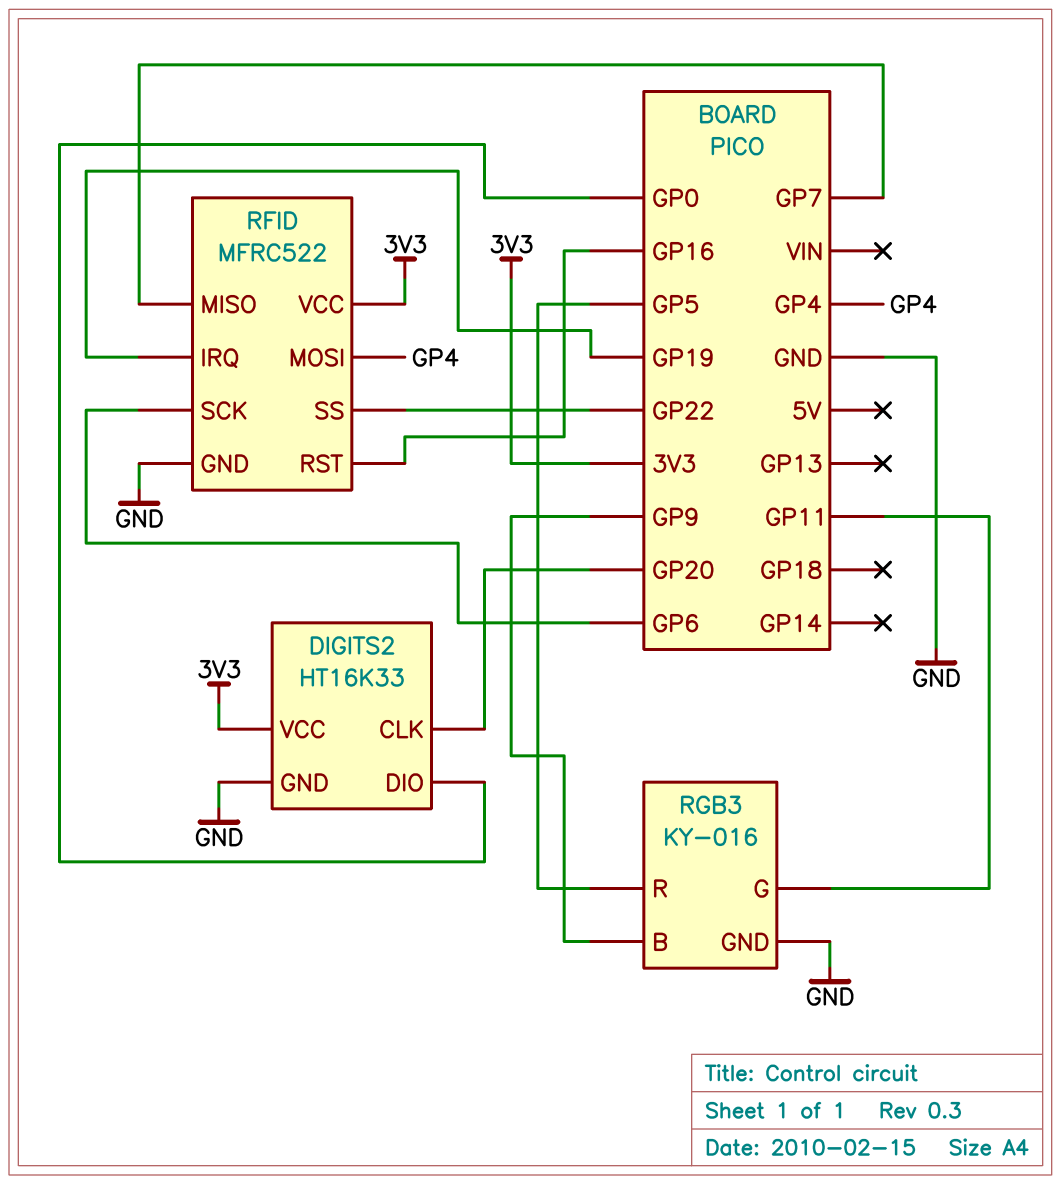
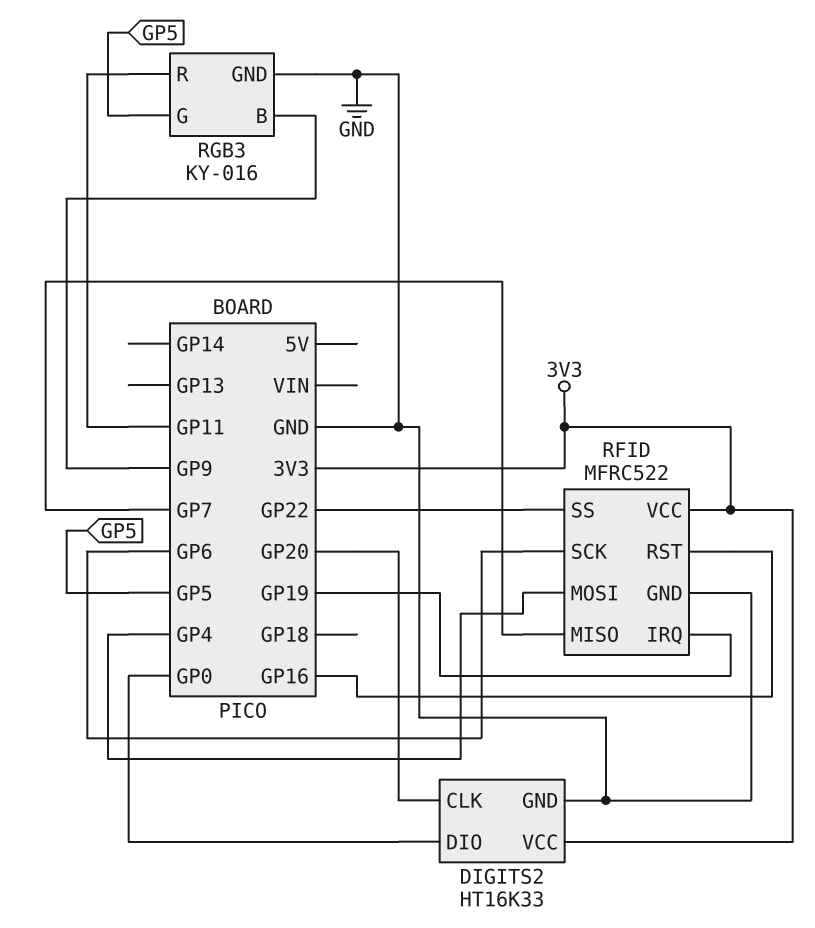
RGB3 pin G: GP11 -> GP5
RGB3 pin R: GP5 -> GP11

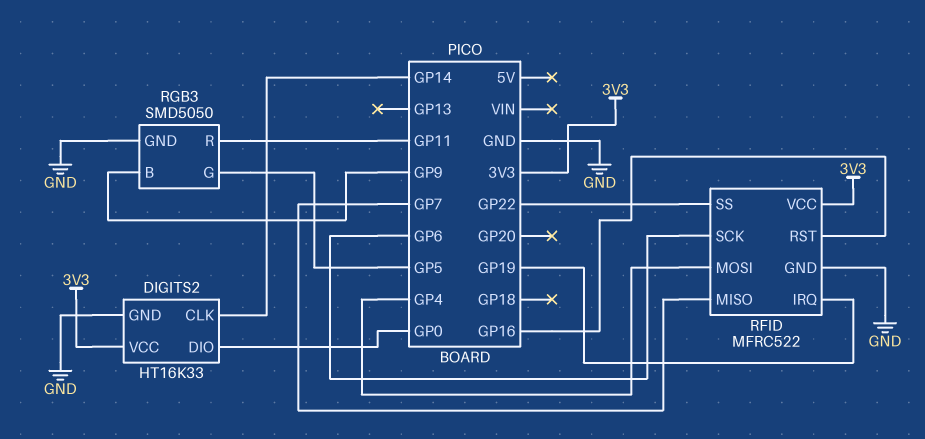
DIGITS2 pin CLK: GP20 -> GP14
RGB3: KY-016 -> SMD5050

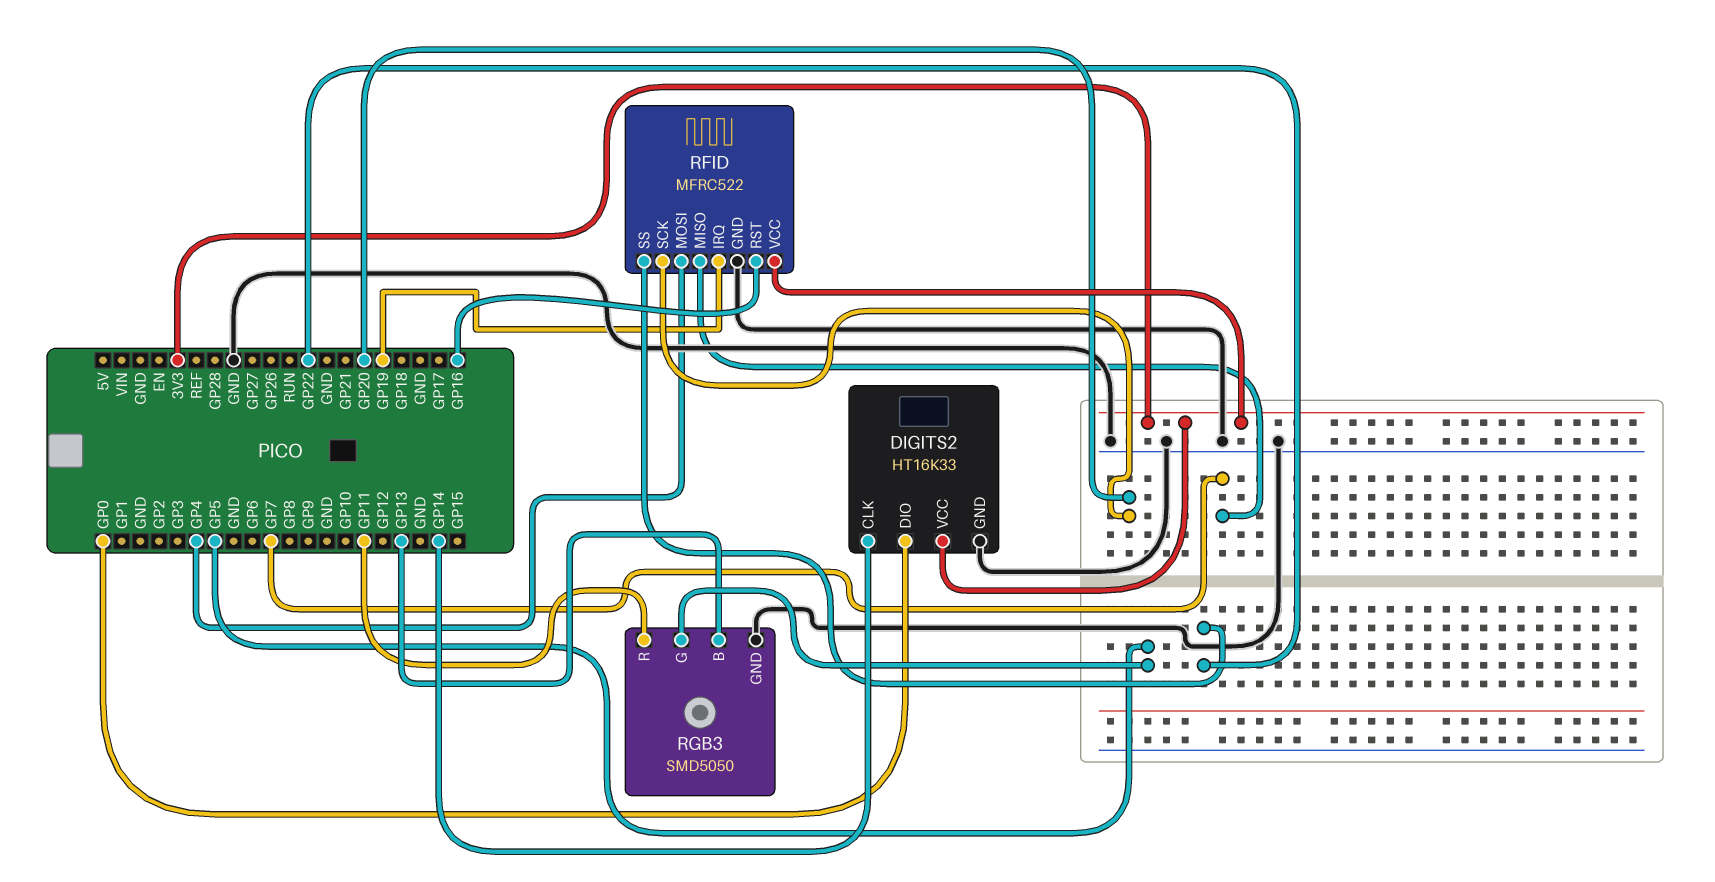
RFID pin SCK: GP6 -> GP20
RGB3 pin B: GP9 -> GP13

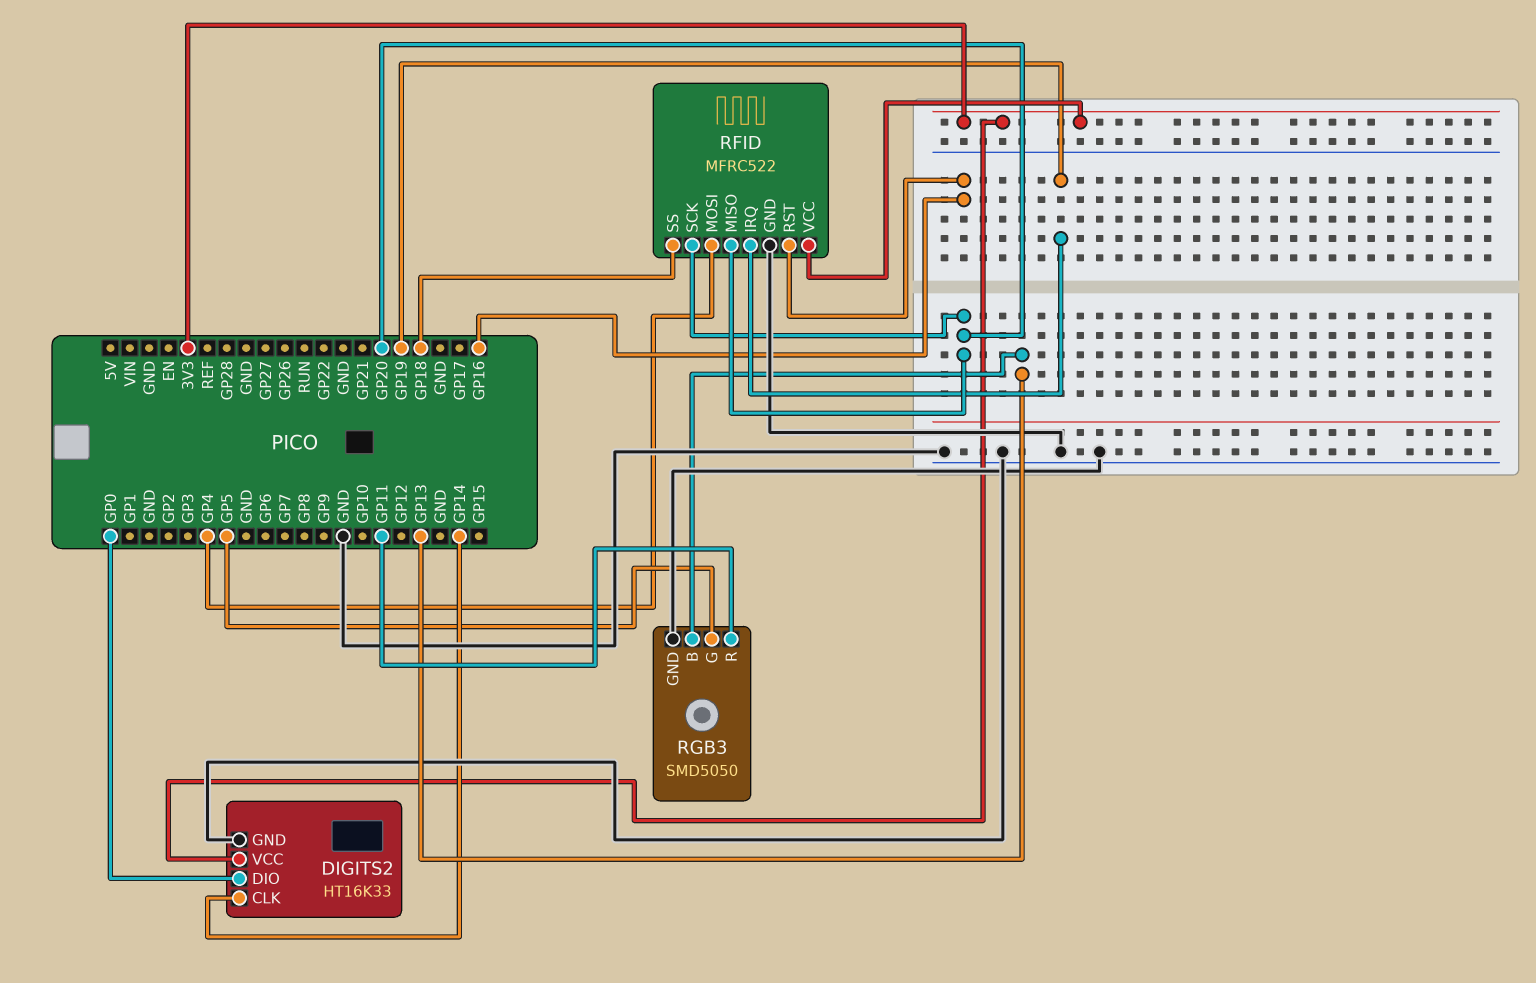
RFID pin MISO: GP7 -> GP20
RFID pin SS: GP22 -> GP18

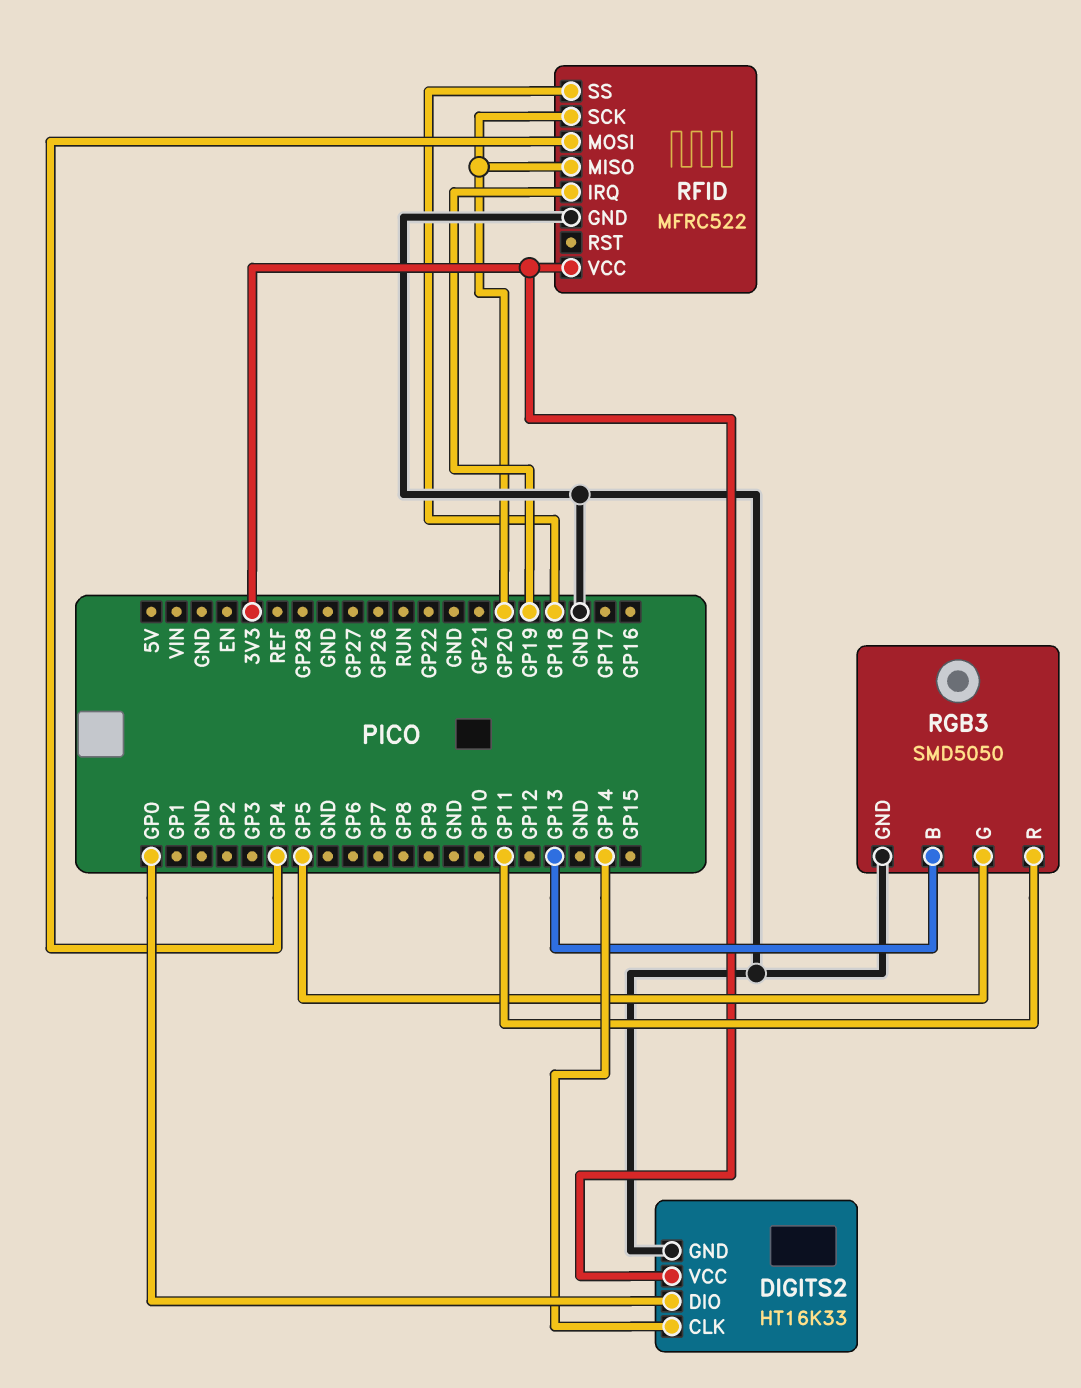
RFID pin RST: GP16 -> none

